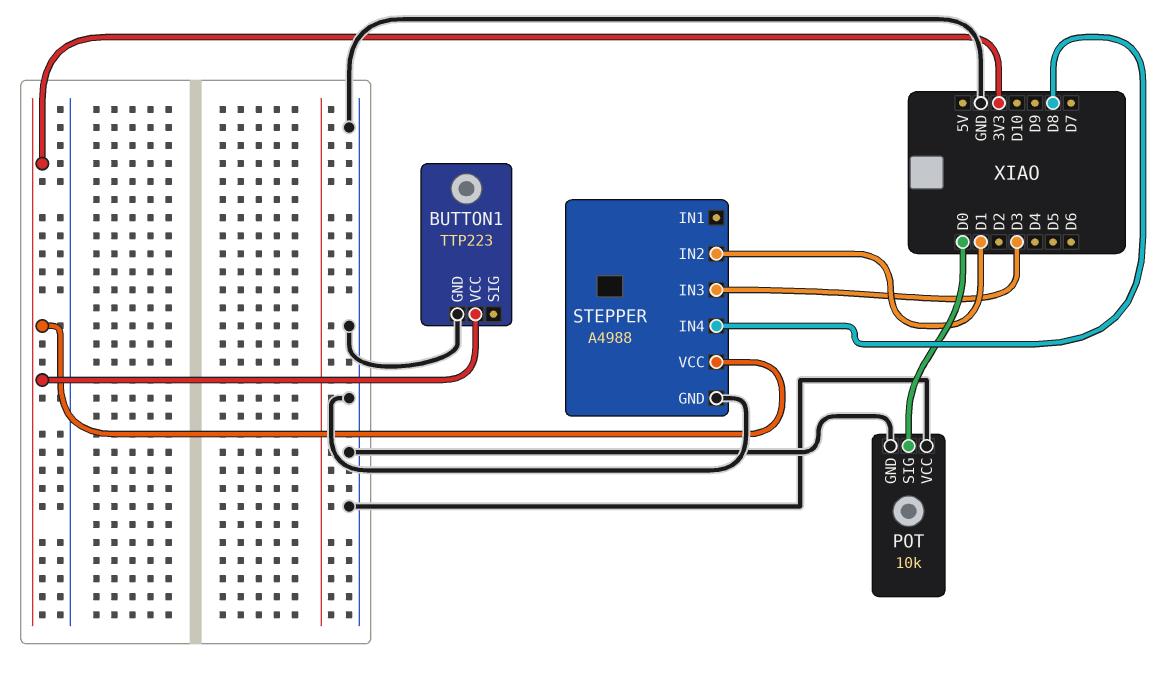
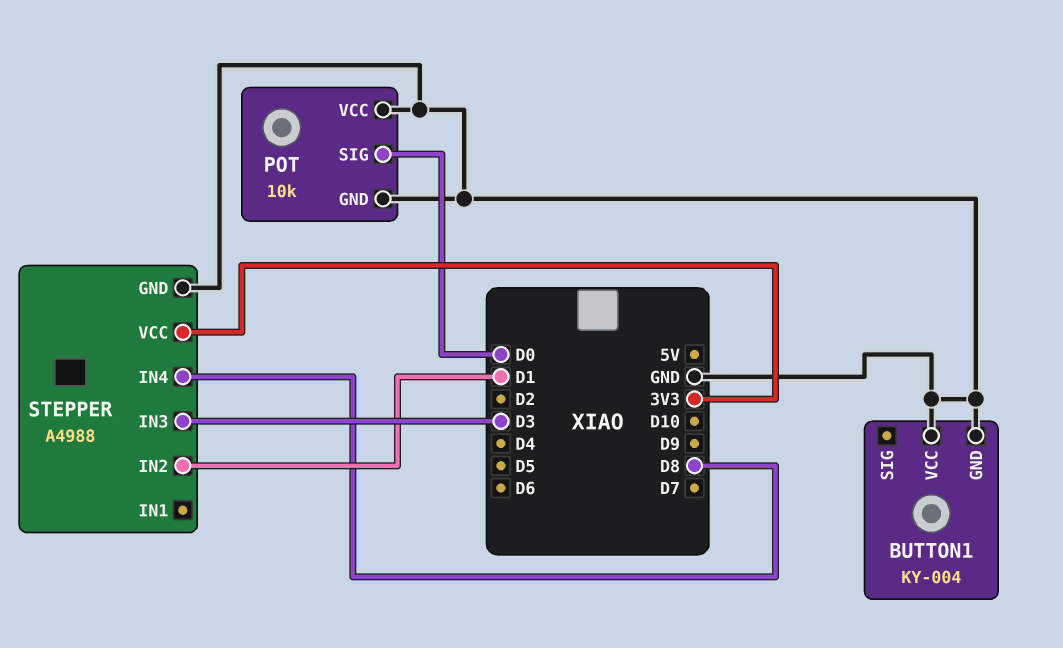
BUTTON1: TTP223 -> KY-004
BUTTON1 pin VCC: 3V3 -> GND

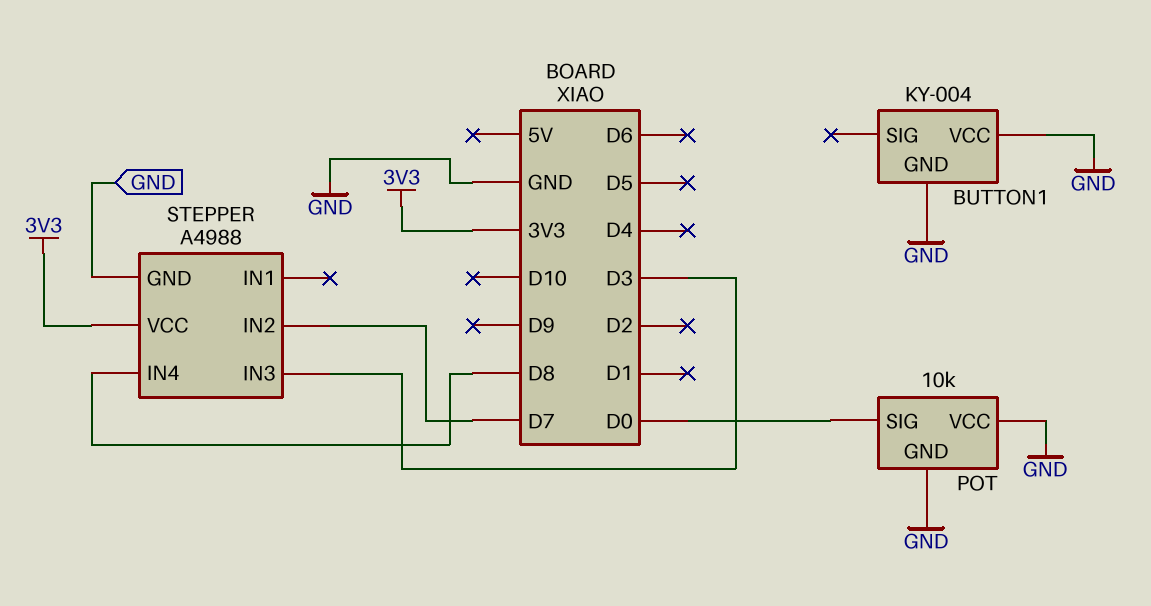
STEPPER pin IN2: D1 -> D7

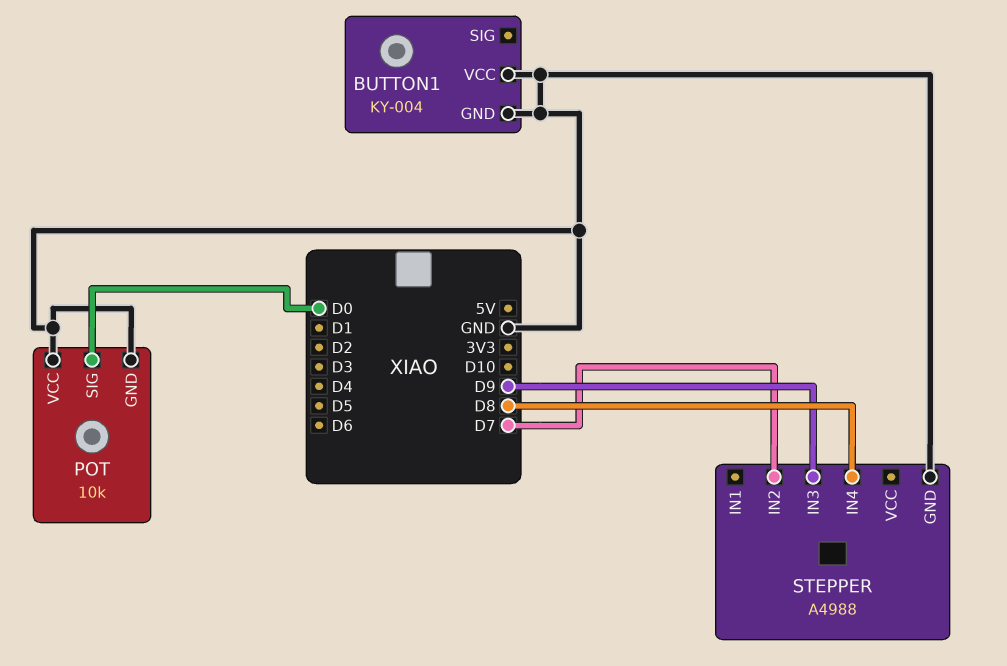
STEPPER pin IN3: D3 -> D9
STEPPER pin VCC: 3V3 -> none

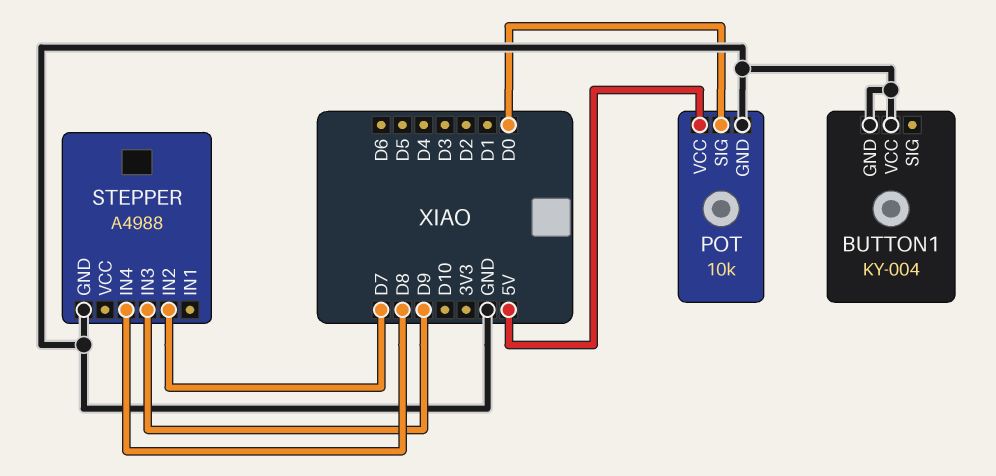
POT pin VCC: GND -> 5V

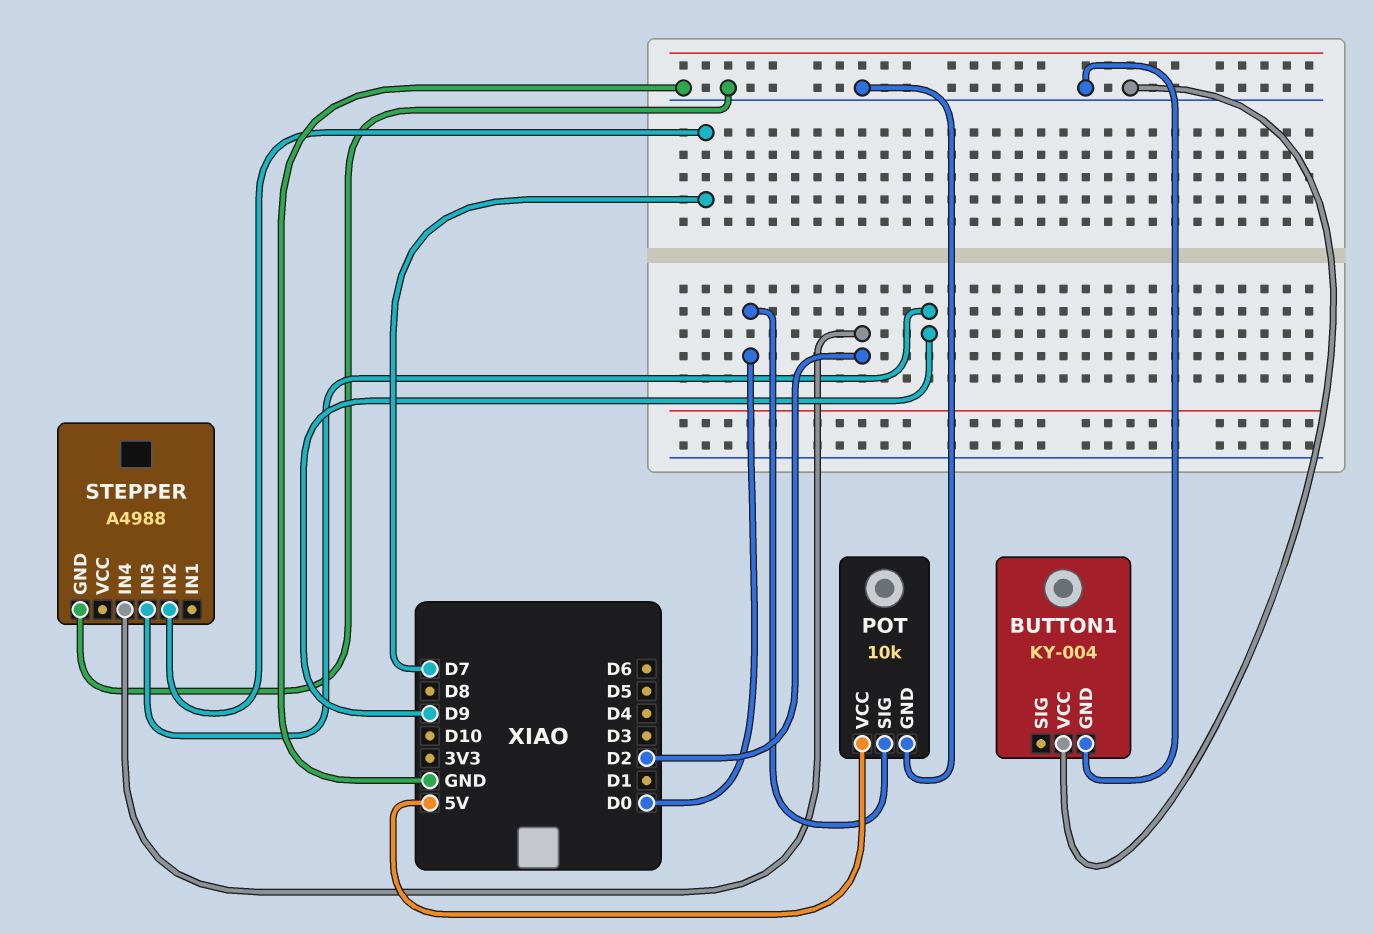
STEPPER pin IN4: D8 -> D2

